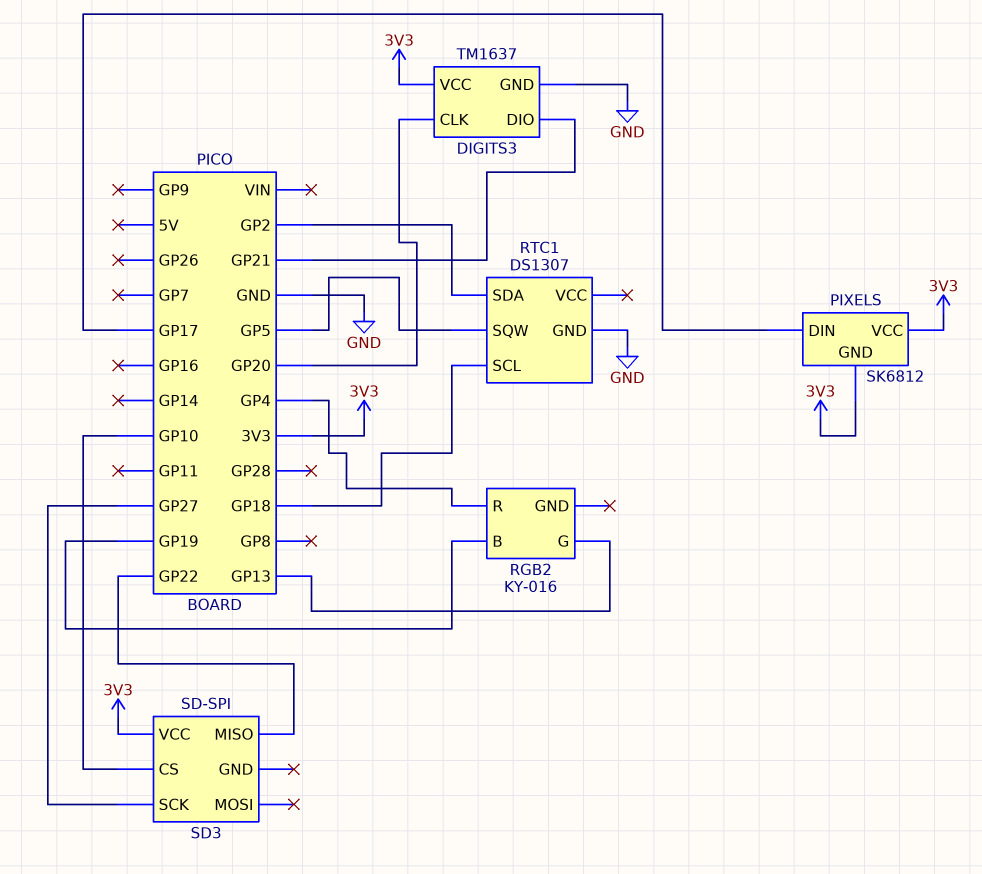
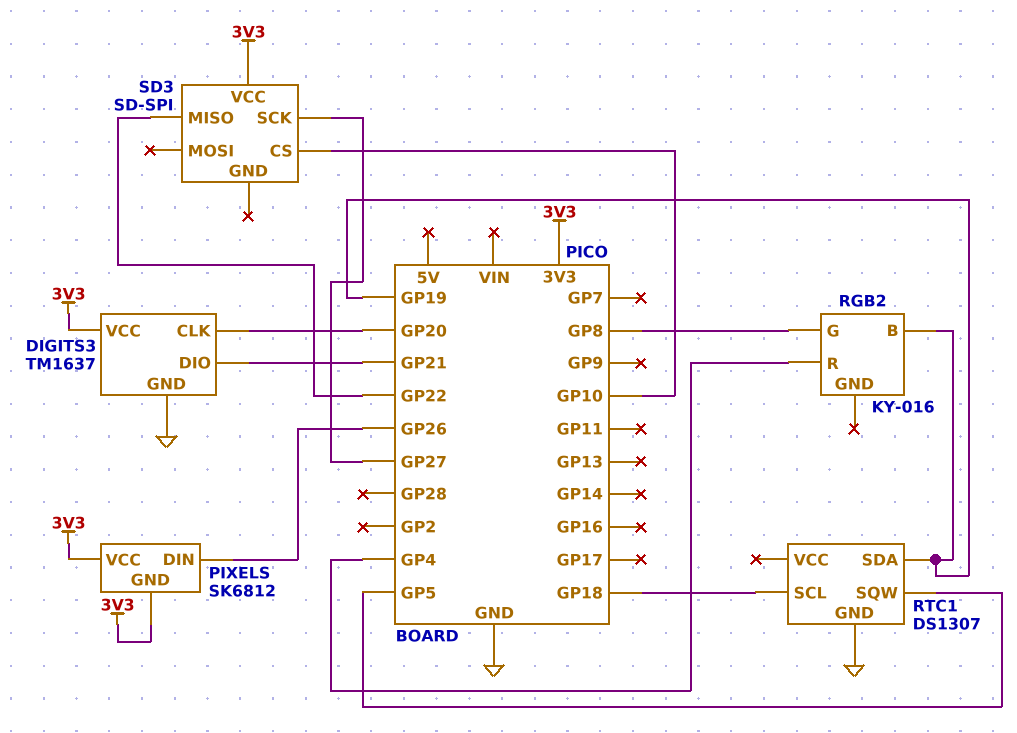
PIXELS pin DIN: GP17 -> GP26
RGB2 pin G: GP13 -> GP8
RTC1 pin SDA: GP2 -> GP19

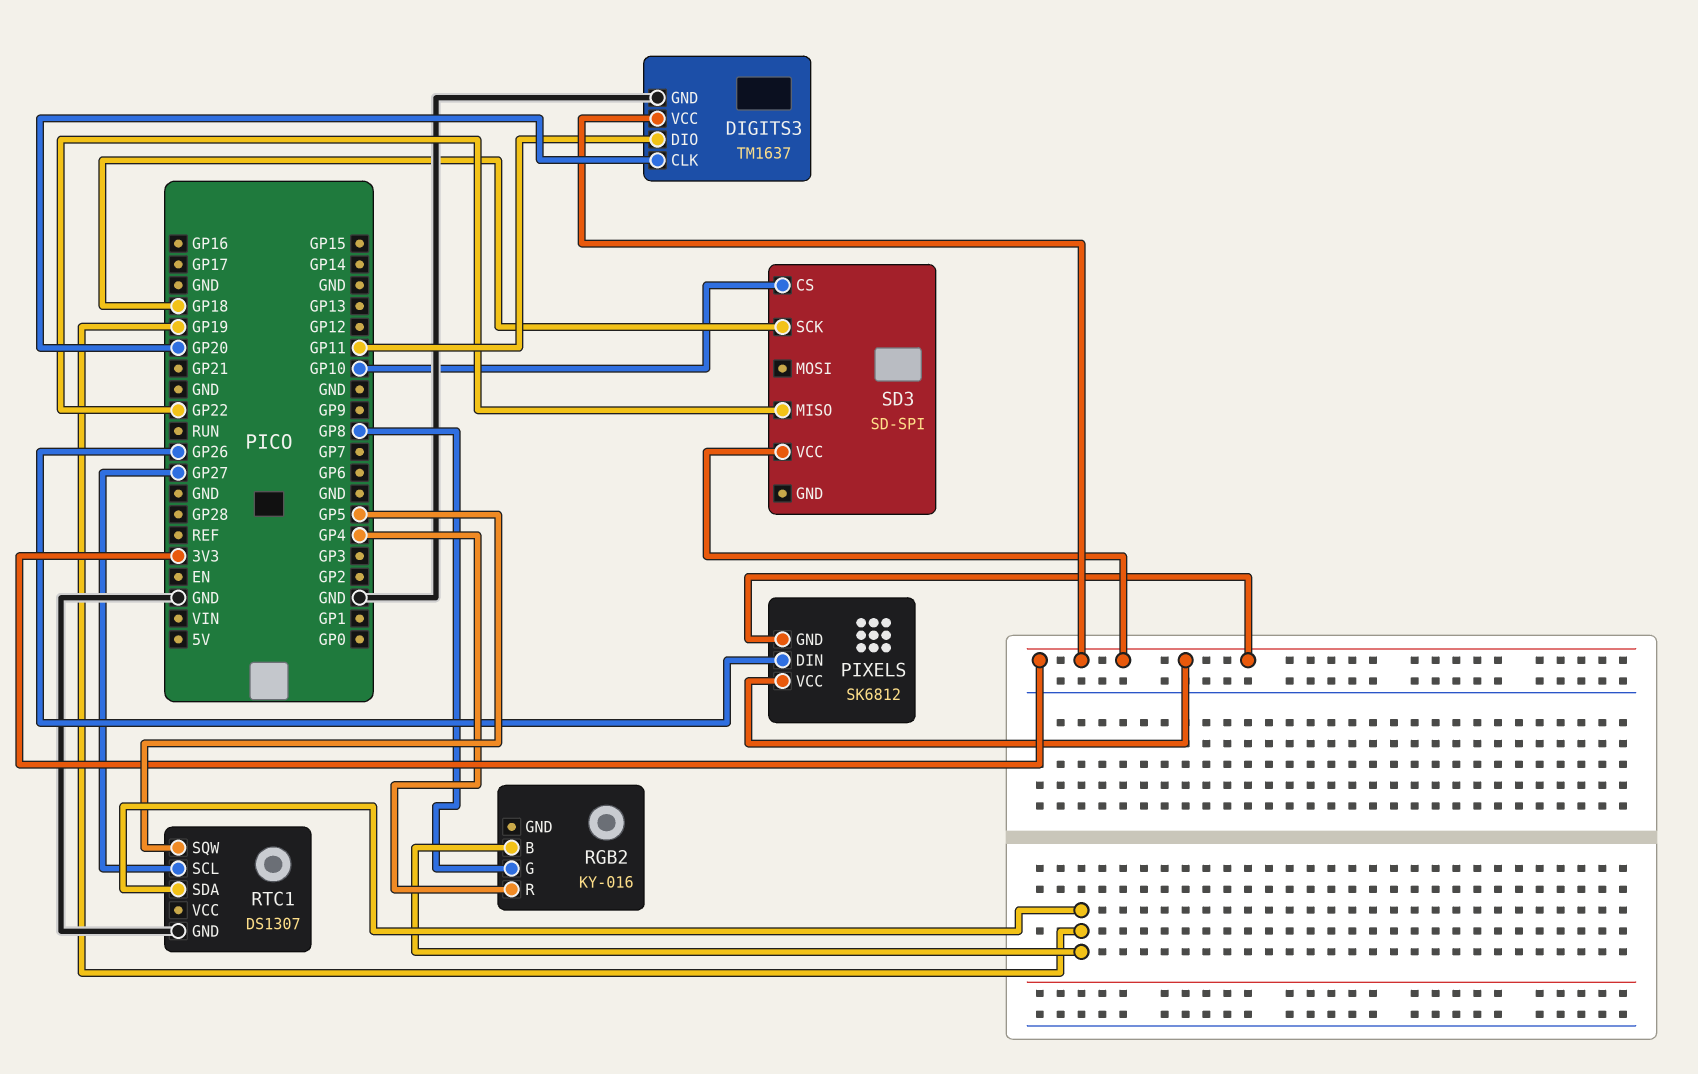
DIGITS3 pin DIO: GP21 -> GP11
RTC1 pin SCL: GP18 -> GP27
SD3 pin SCK: GP27 -> GP18

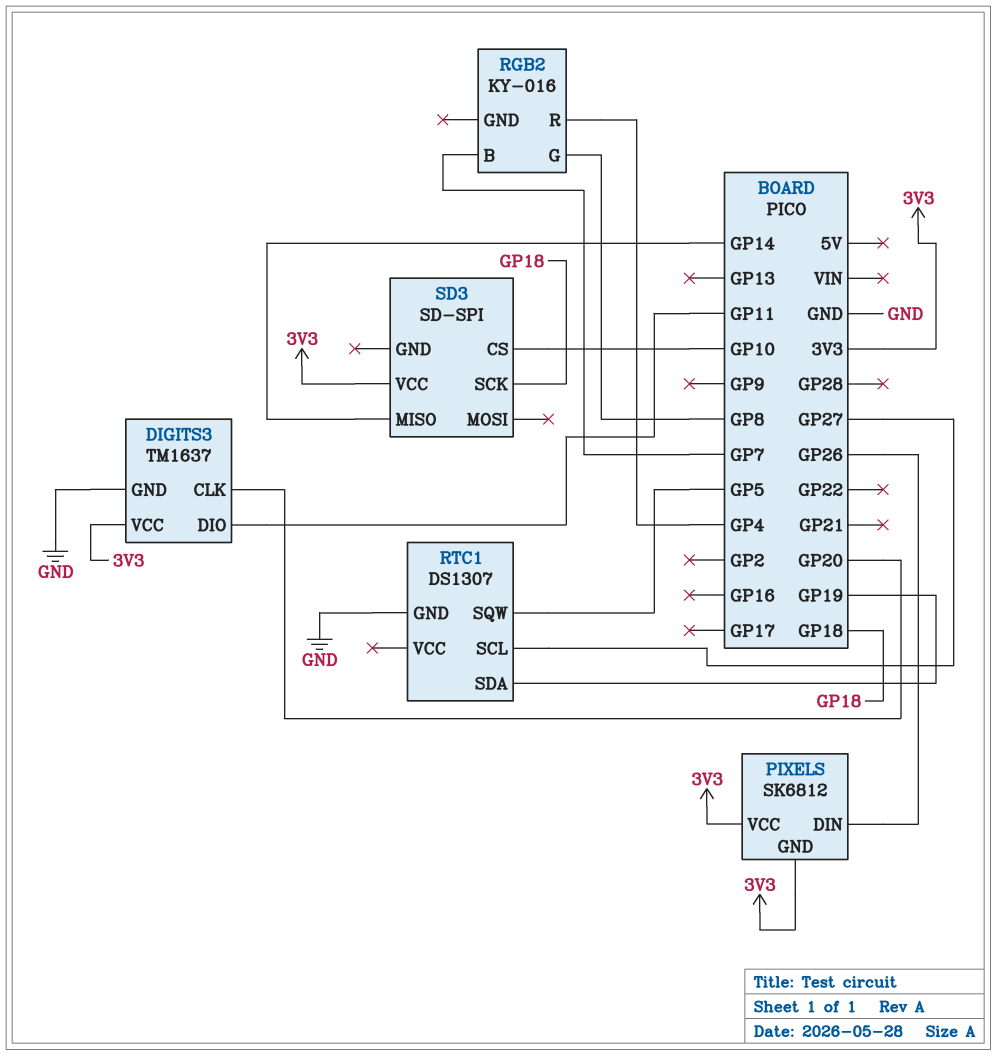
RGB2 pin B: GP19 -> GP7
SD3 pin MISO: GP22 -> GP14

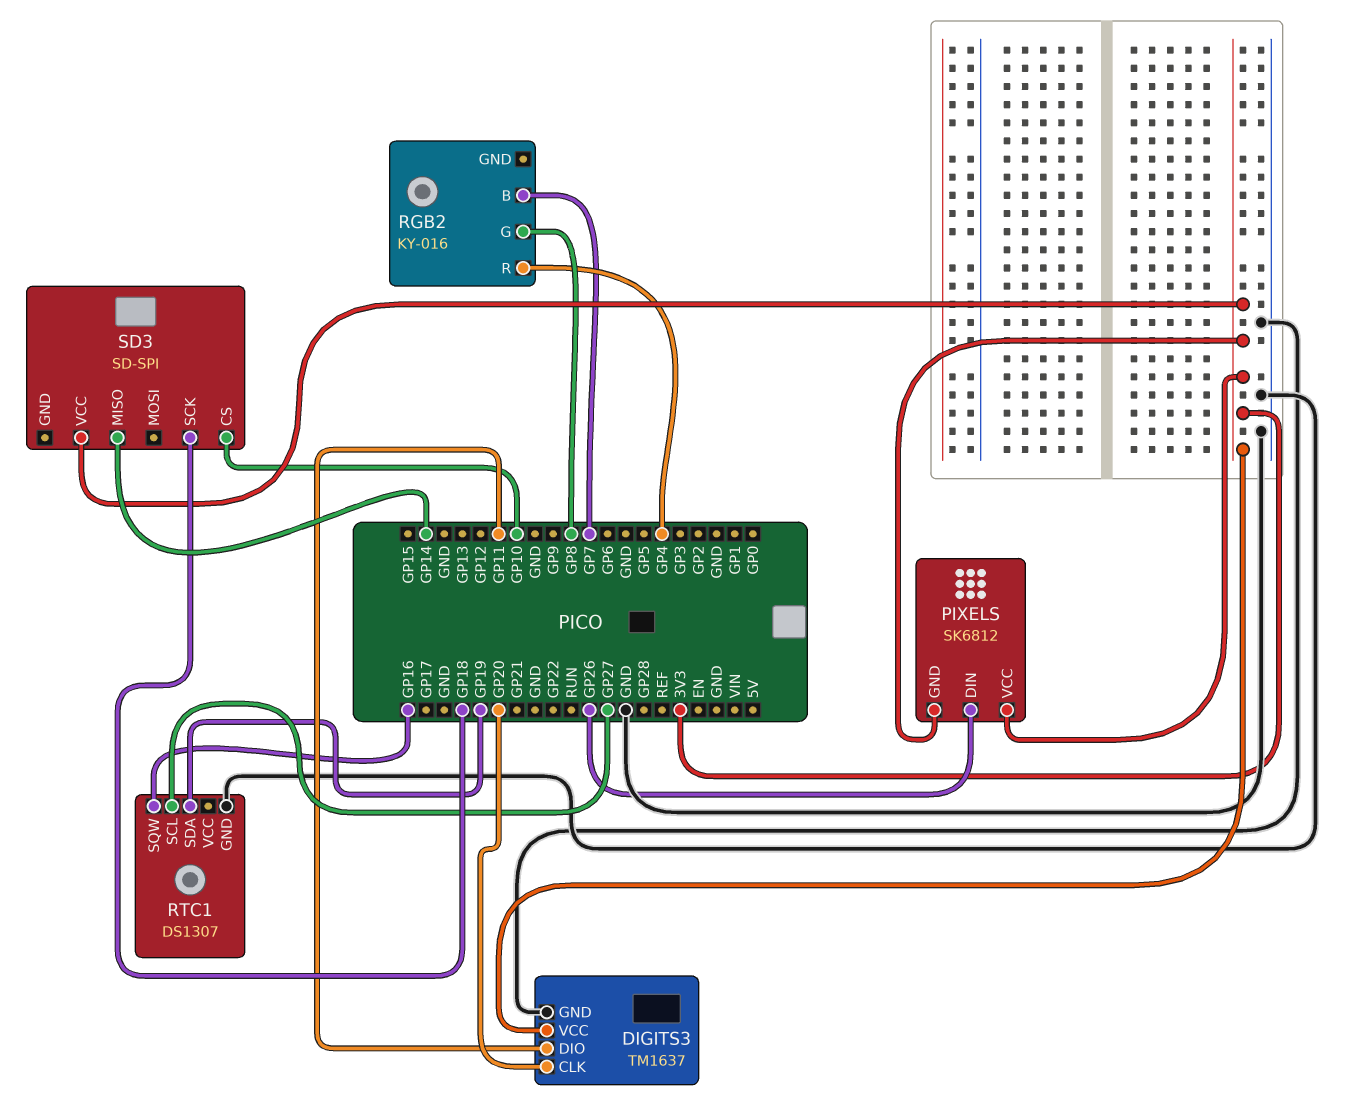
RTC1 pin SQW: GP5 -> GP16

